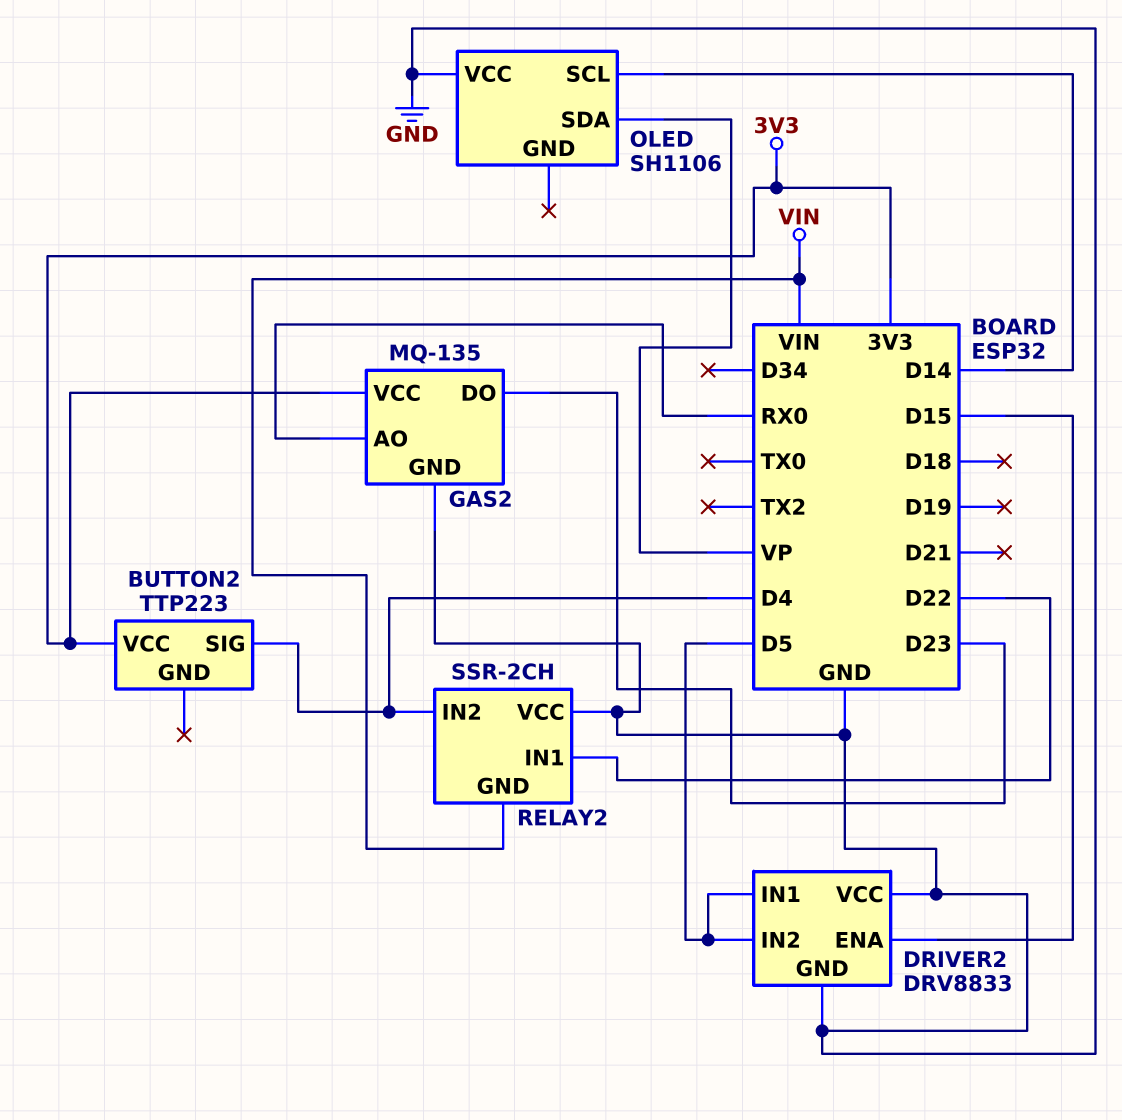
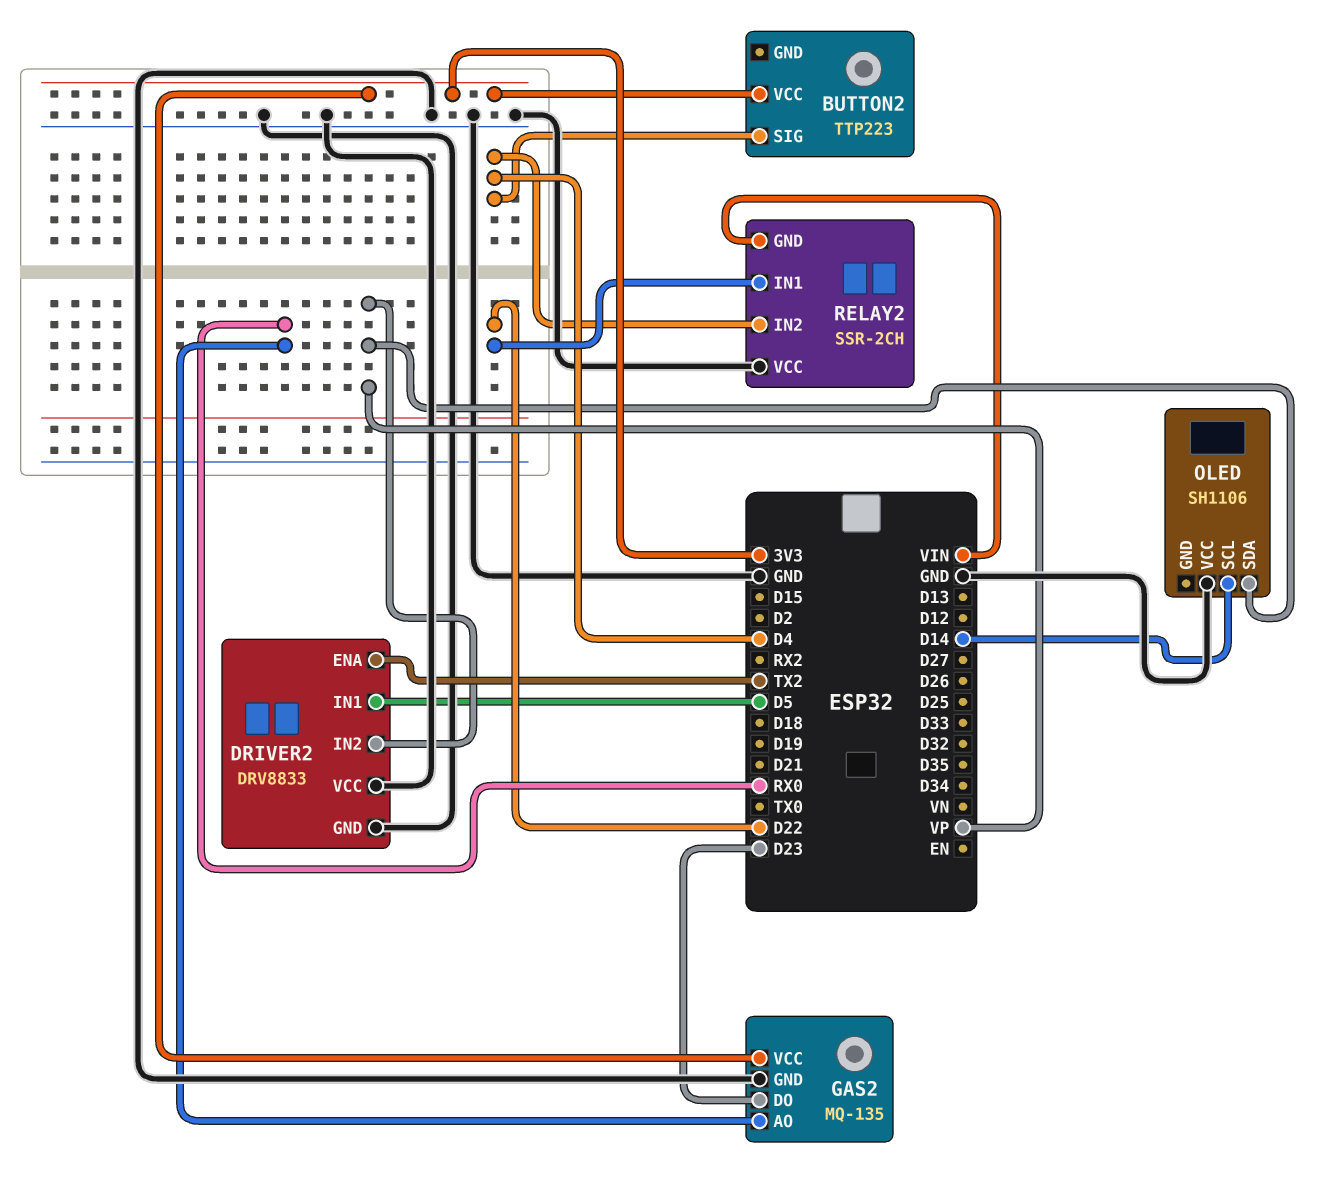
DRIVER2 pin ENA: D15 -> TX2
DRIVER2 pin IN2: D5 -> VP

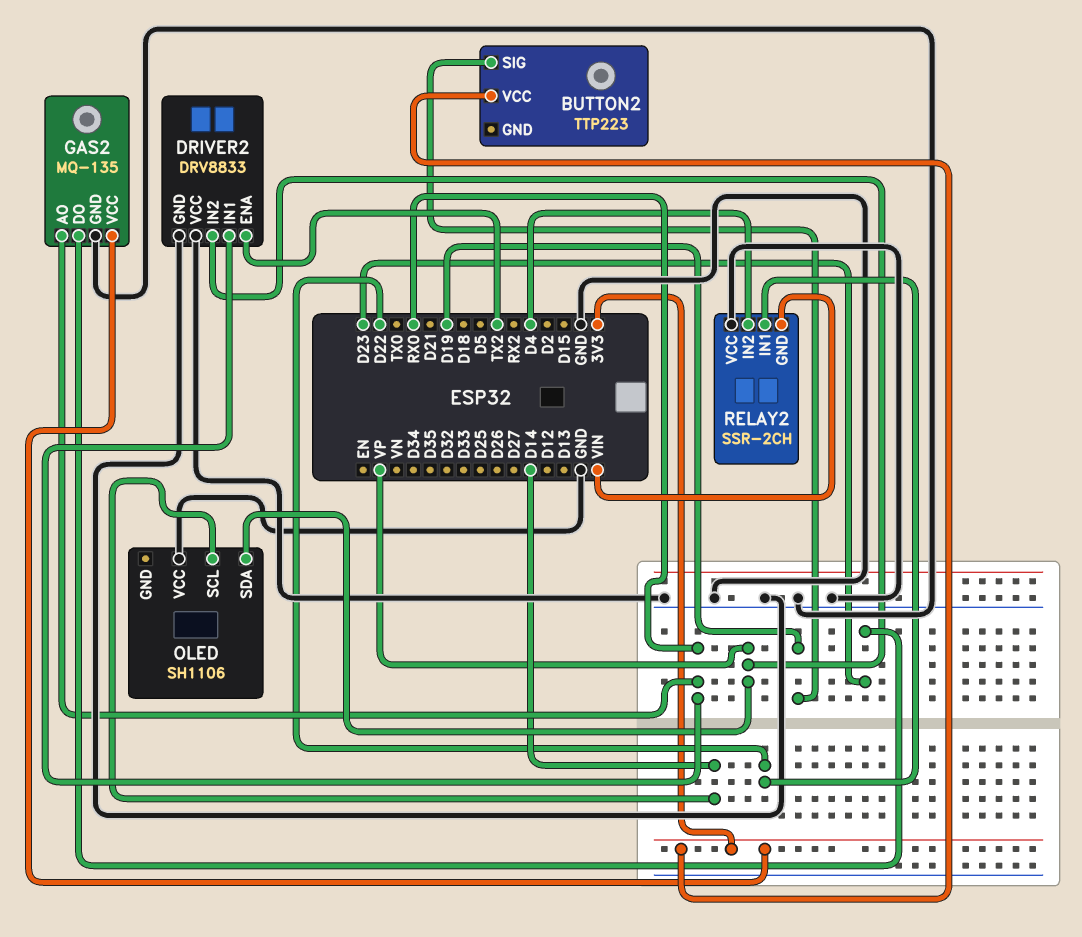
BUTTON2 pin SIG: D4 -> D19
DRIVER2 pin IN1: D5 -> RX0

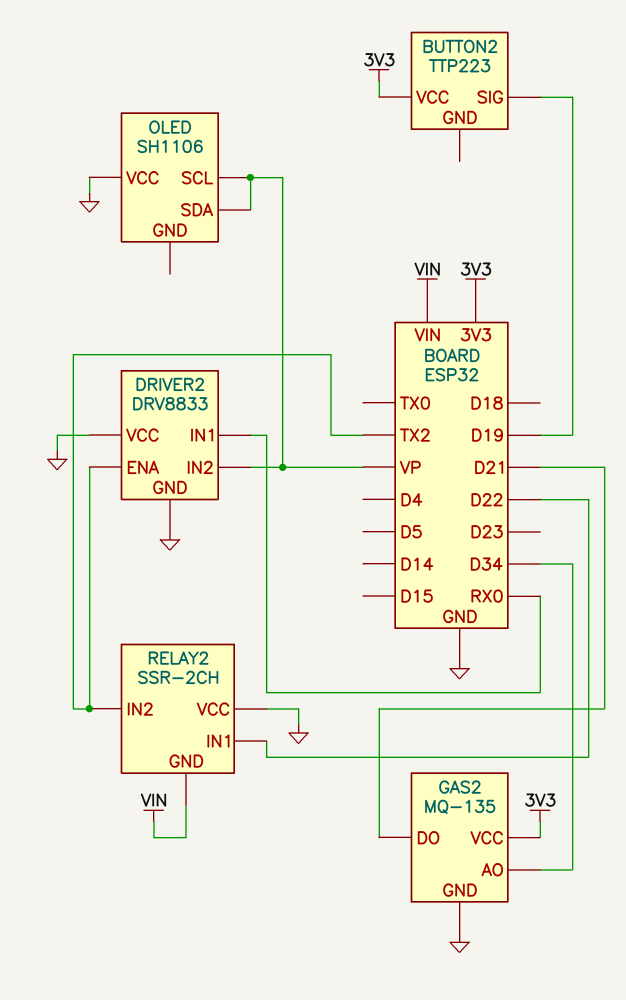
GAS2 pin AO: RX0 -> D34
GAS2 pin DO: D23 -> D21
OLED pin SCL: D14 -> VP
RELAY2 pin IN2: D4 -> TX2

